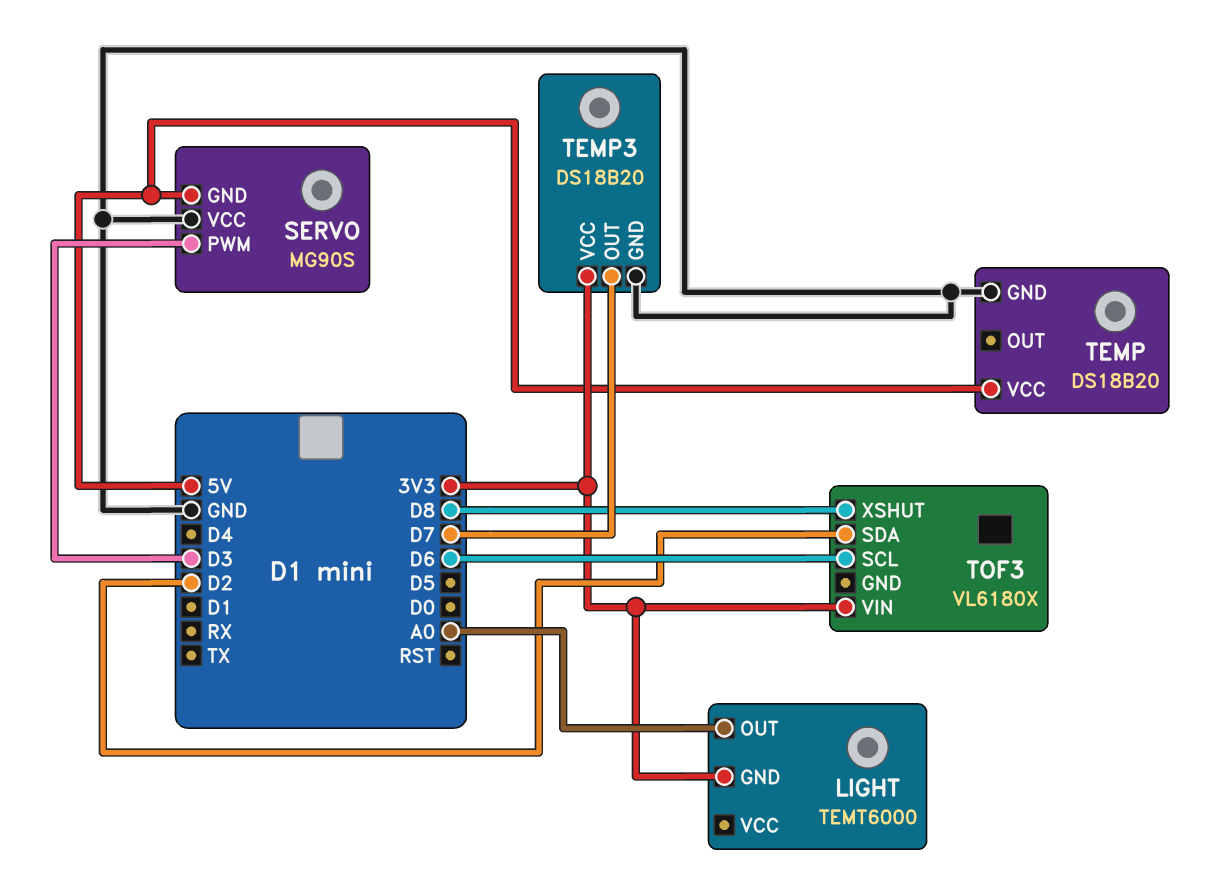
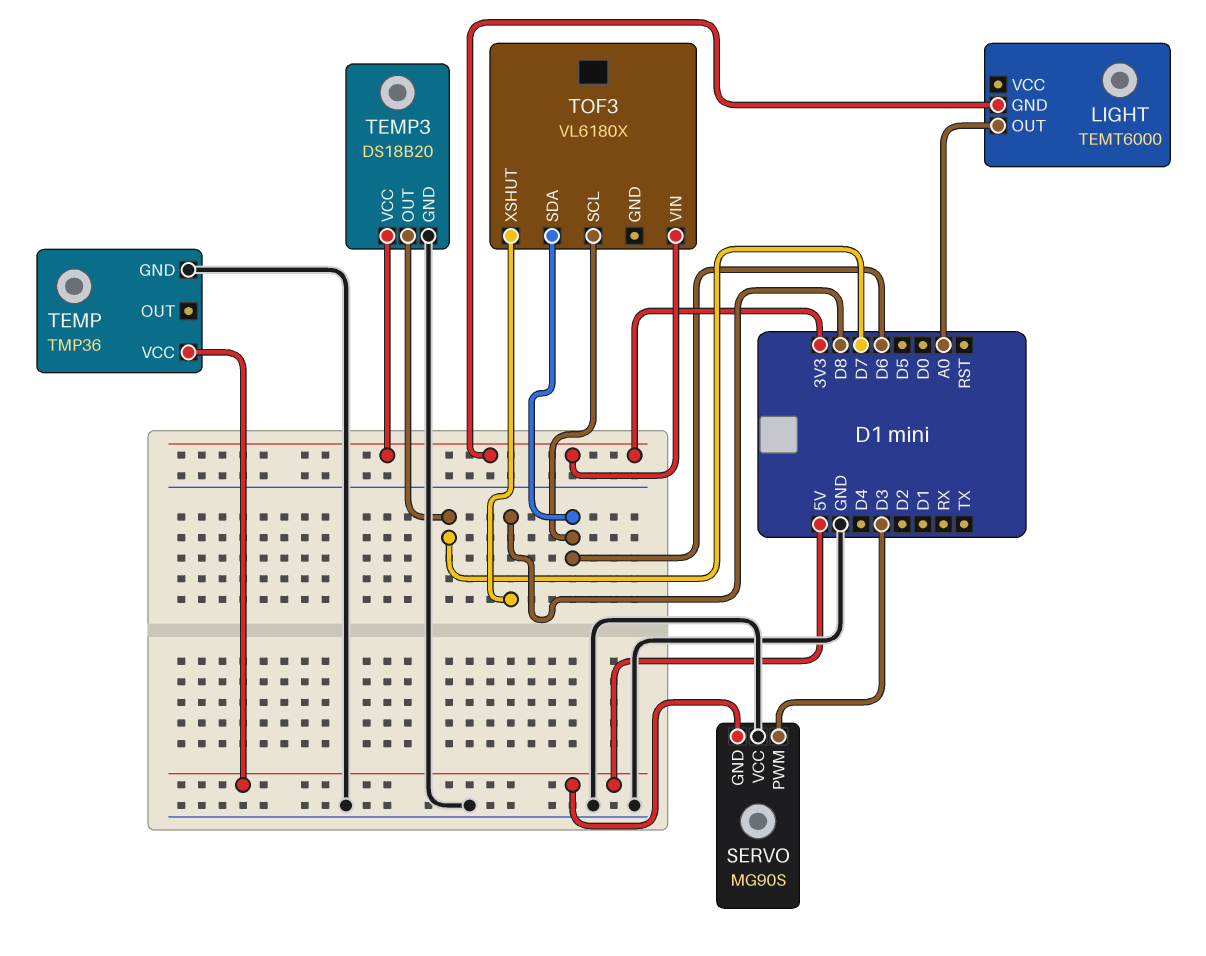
TEMP: DS18B20 -> TMP36
TOF3 pin SDA: D2 -> D6

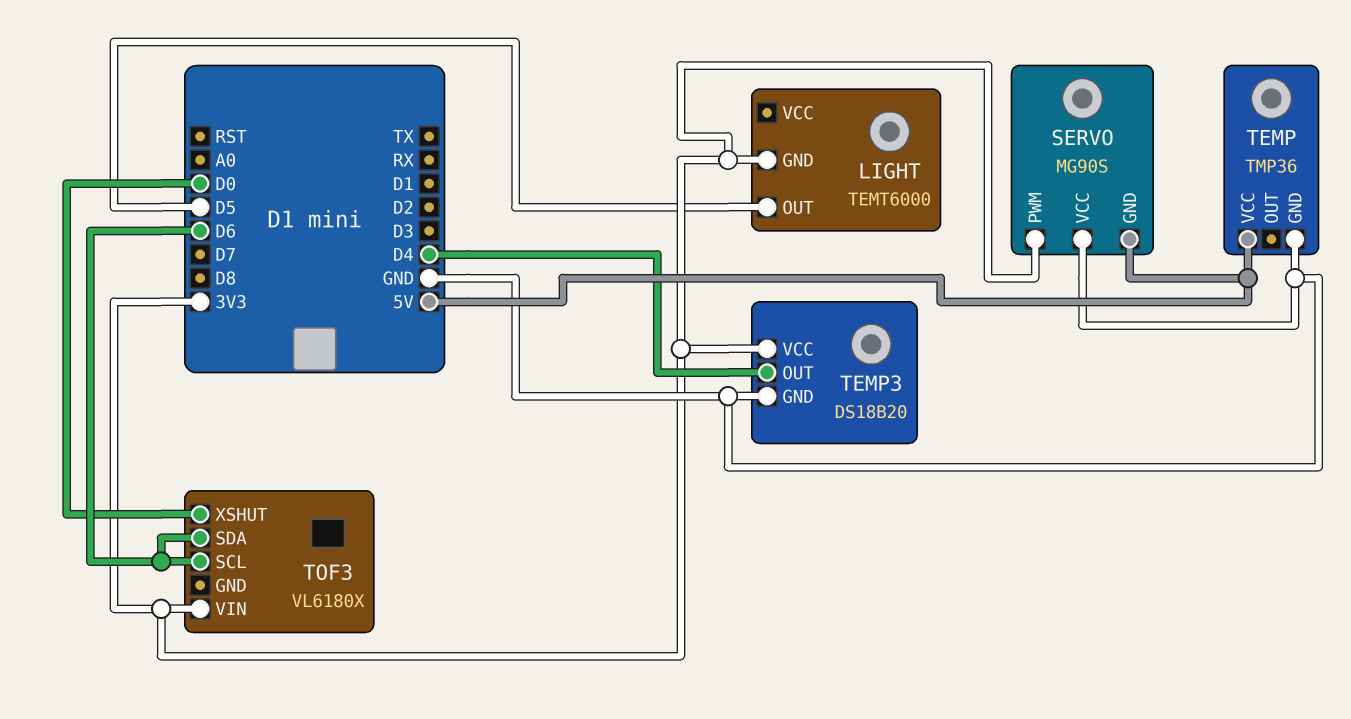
LIGHT pin OUT: A0 -> D5
SERVO pin PWM: D3 -> 3V3
TEMP3 pin OUT: D7 -> D4
TOF3 pin XSHUT: D8 -> D0

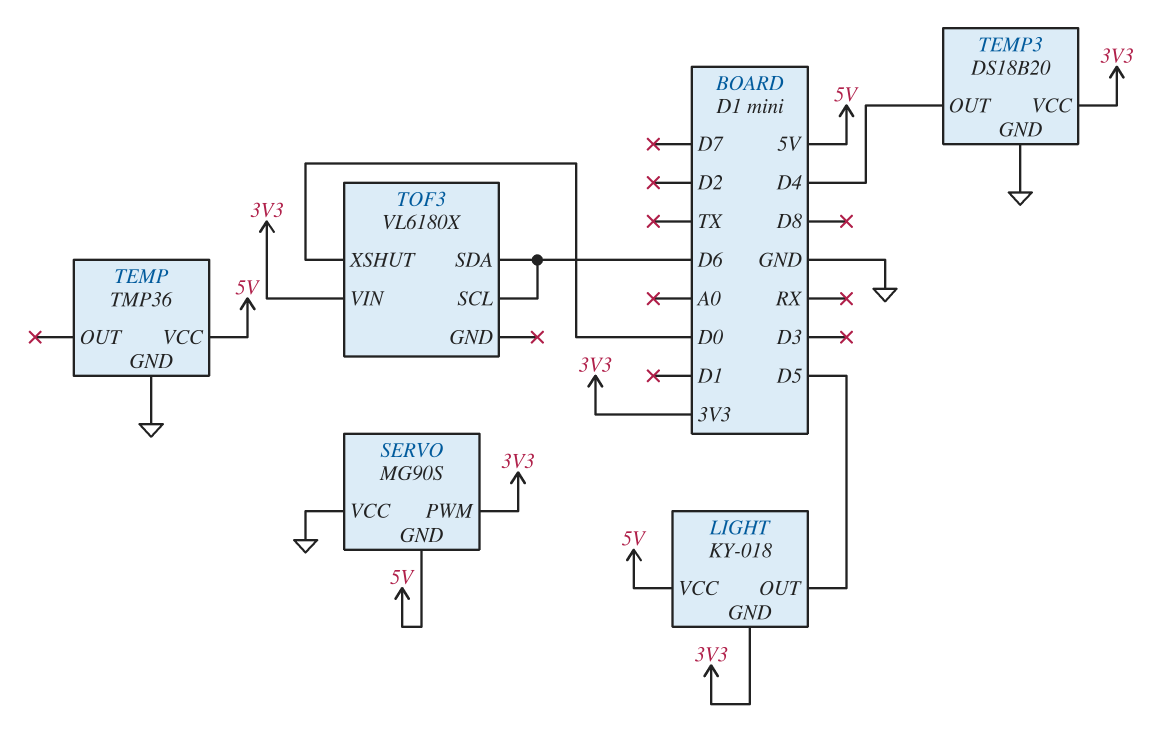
LIGHT: TEMT6000 -> KY-018
LIGHT pin VCC: none -> 5V

